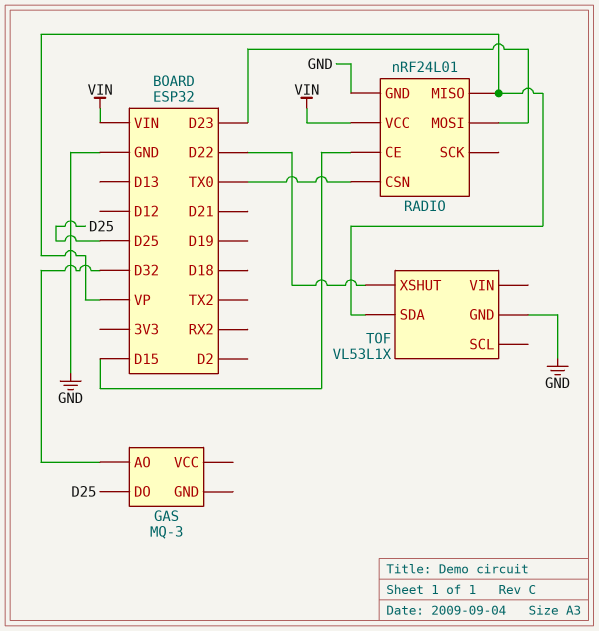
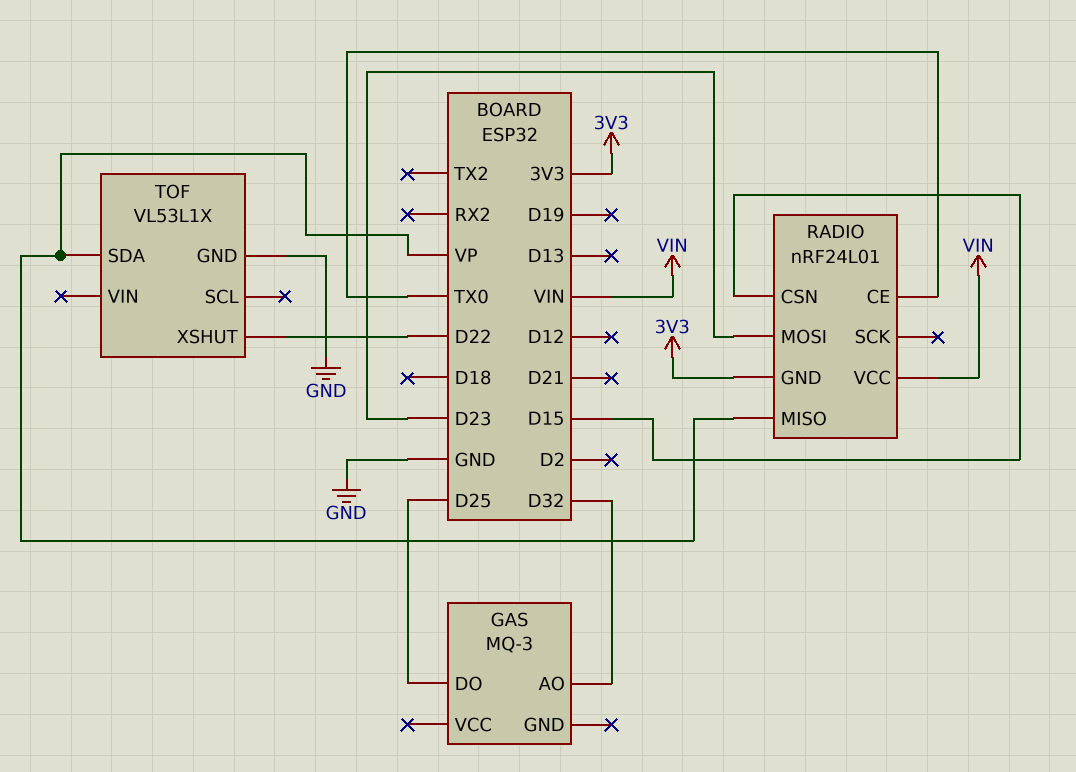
RADIO pin CE: D15 -> TX0
RADIO pin CSN: TX0 -> D15
RADIO pin GND: GND -> 3V3

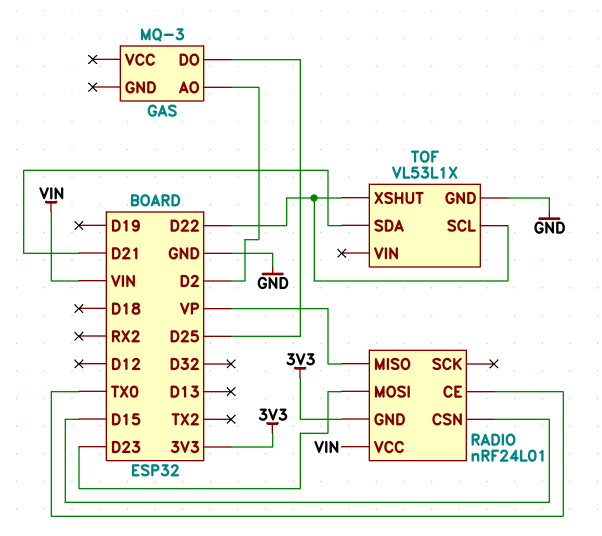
GAS pin AO: D32 -> D2
TOF pin SCL: none -> D22
TOF pin SDA: VP -> D21

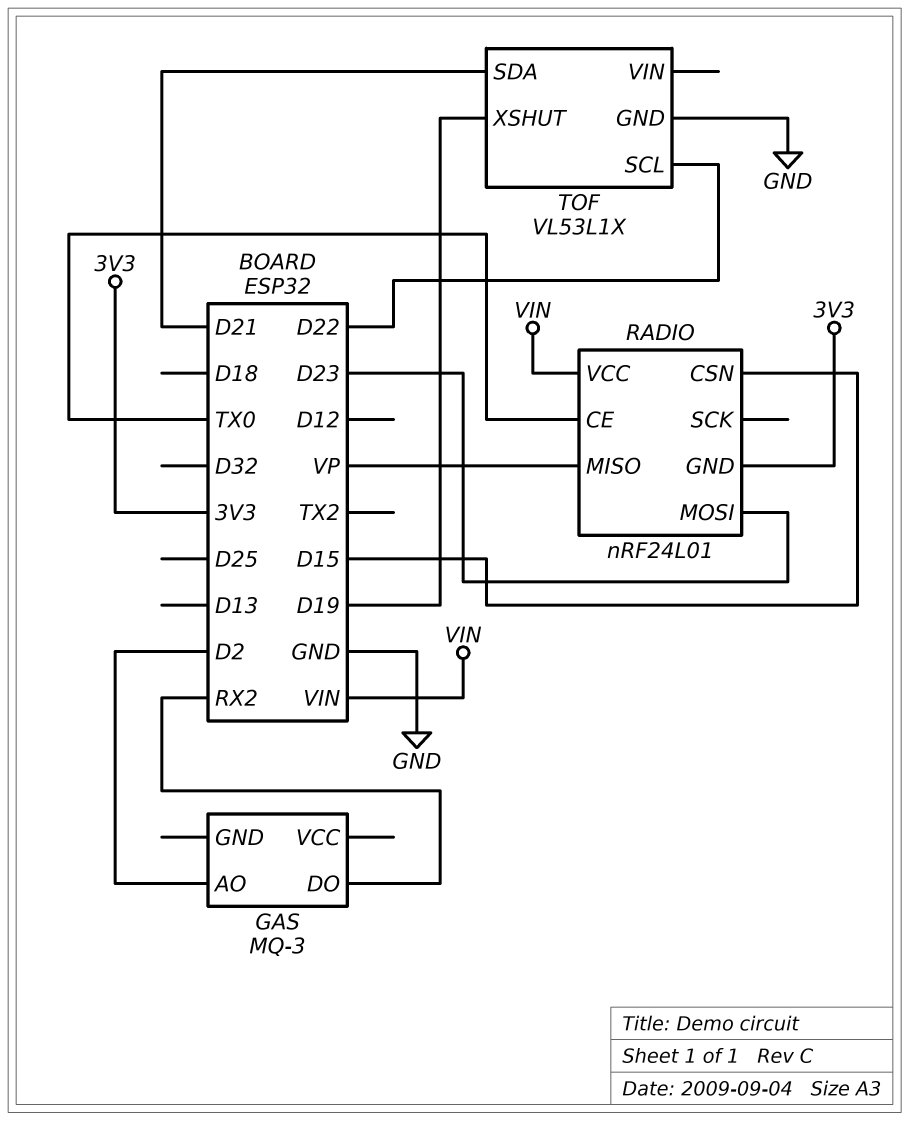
GAS pin DO: D25 -> RX2
TOF pin XSHUT: D22 -> D19

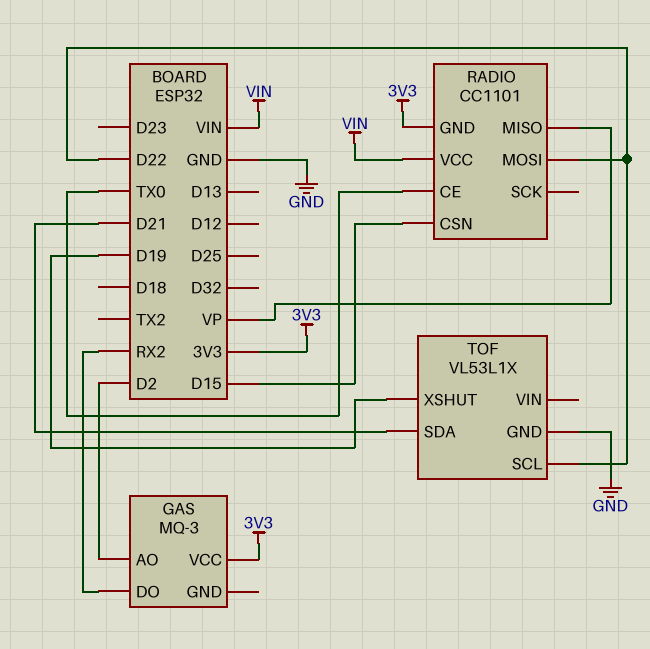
GAS pin VCC: none -> 3V3
RADIO: nRF24L01 -> CC1101
RADIO pin MOSI: D23 -> D22

